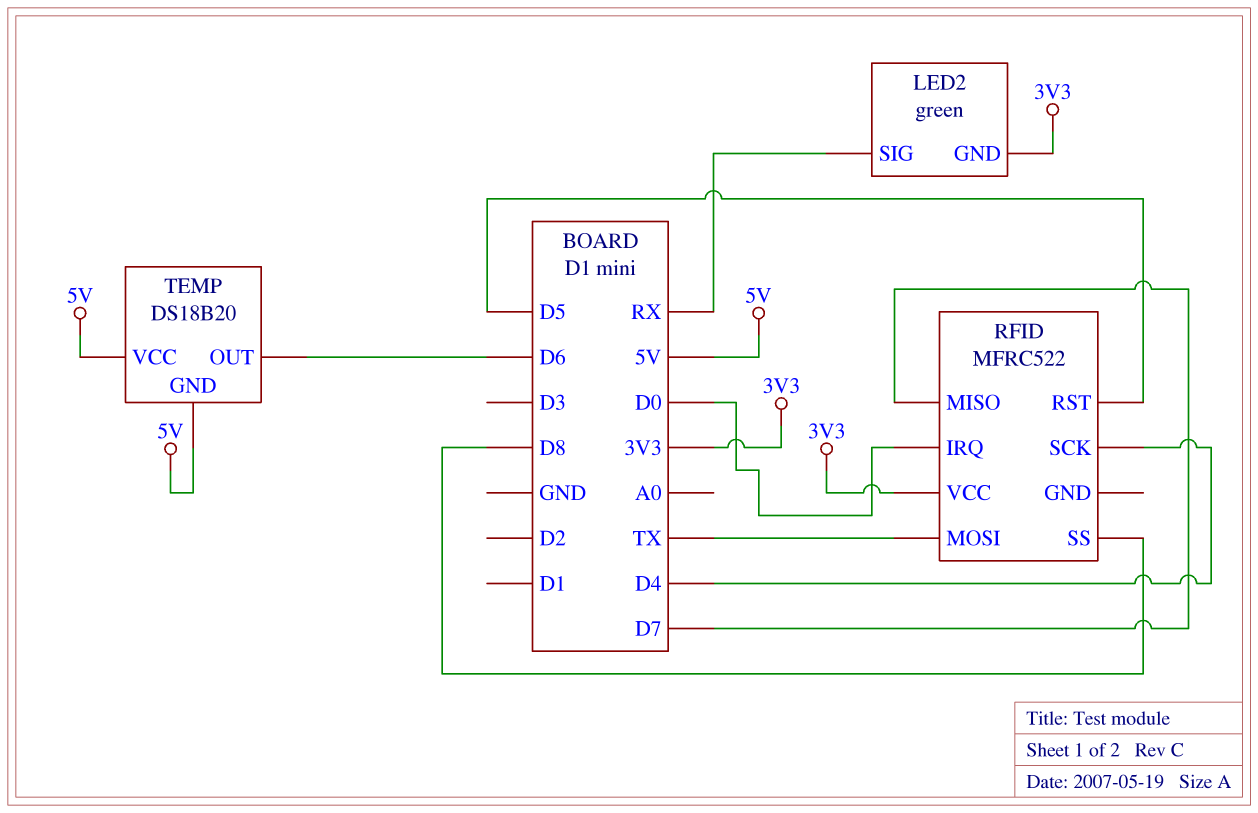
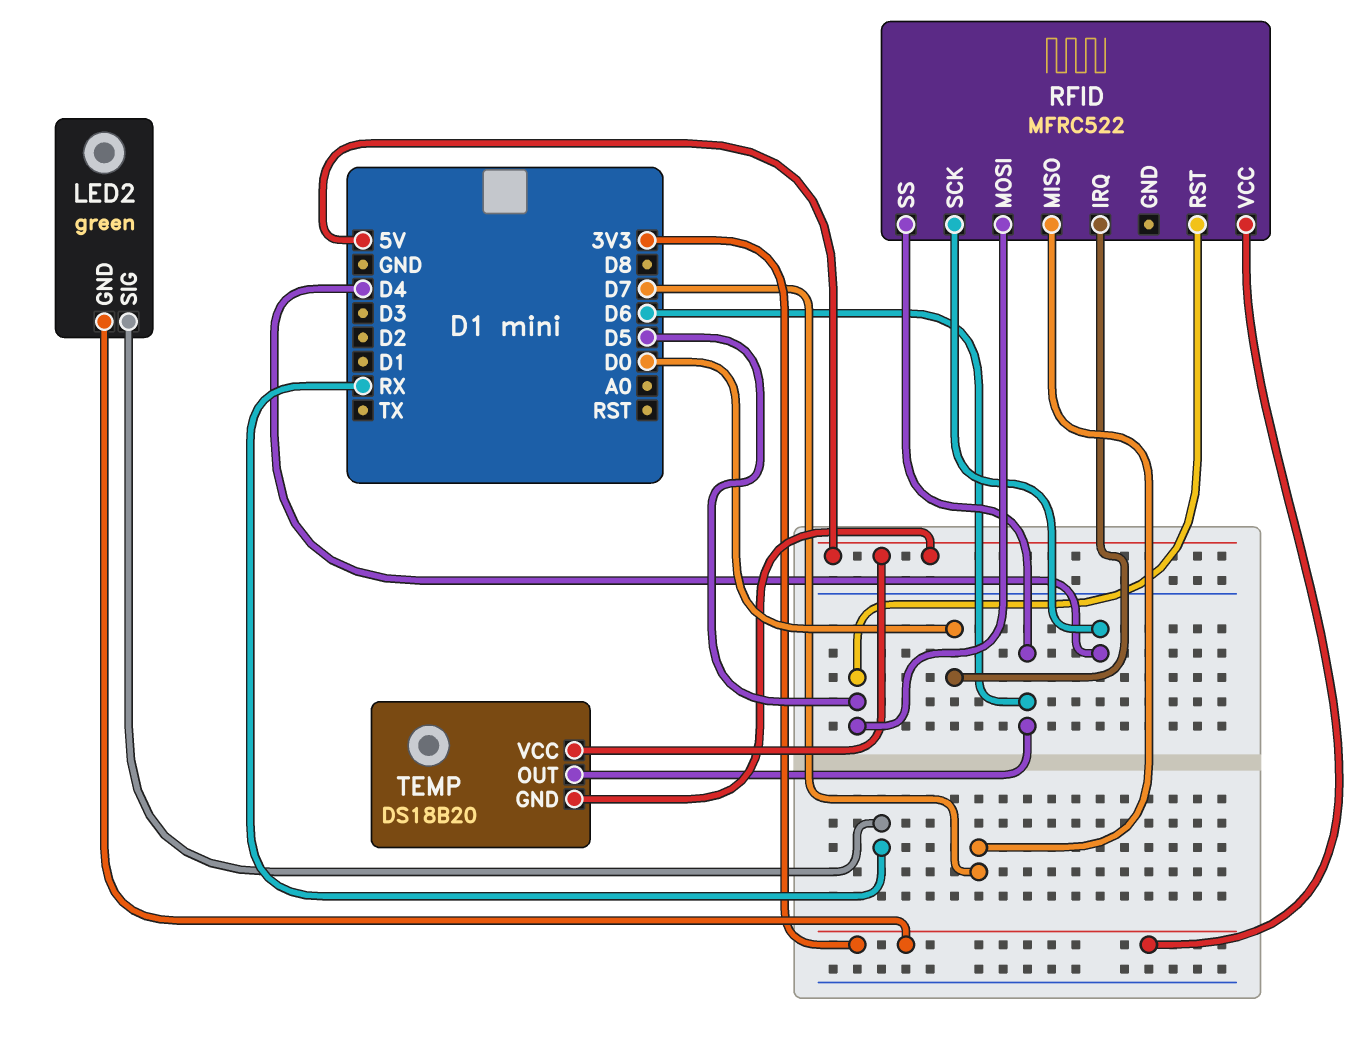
RFID pin MOSI: TX -> D5
RFID pin SS: D8 -> D6

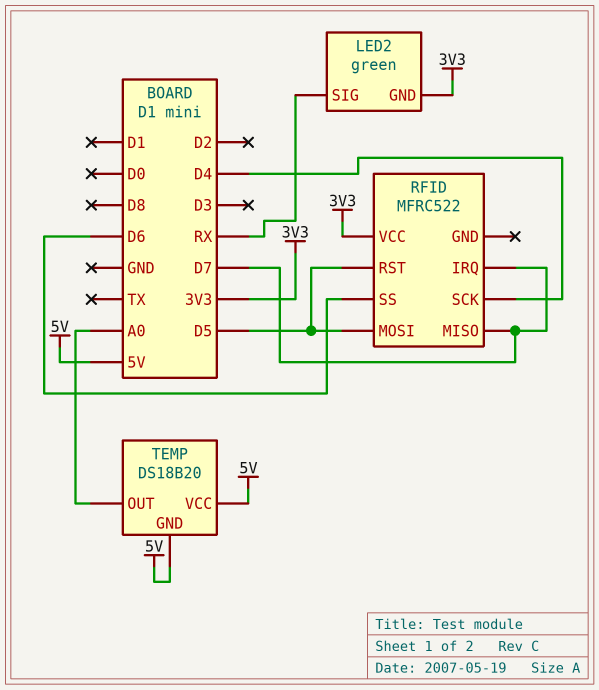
RFID pin IRQ: D0 -> D7
TEMP pin OUT: D6 -> A0

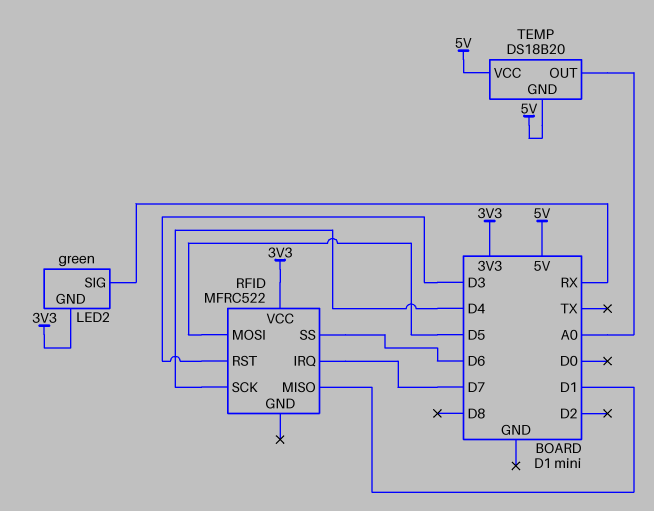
RFID pin MISO: D7 -> D1
RFID pin RST: D5 -> D3

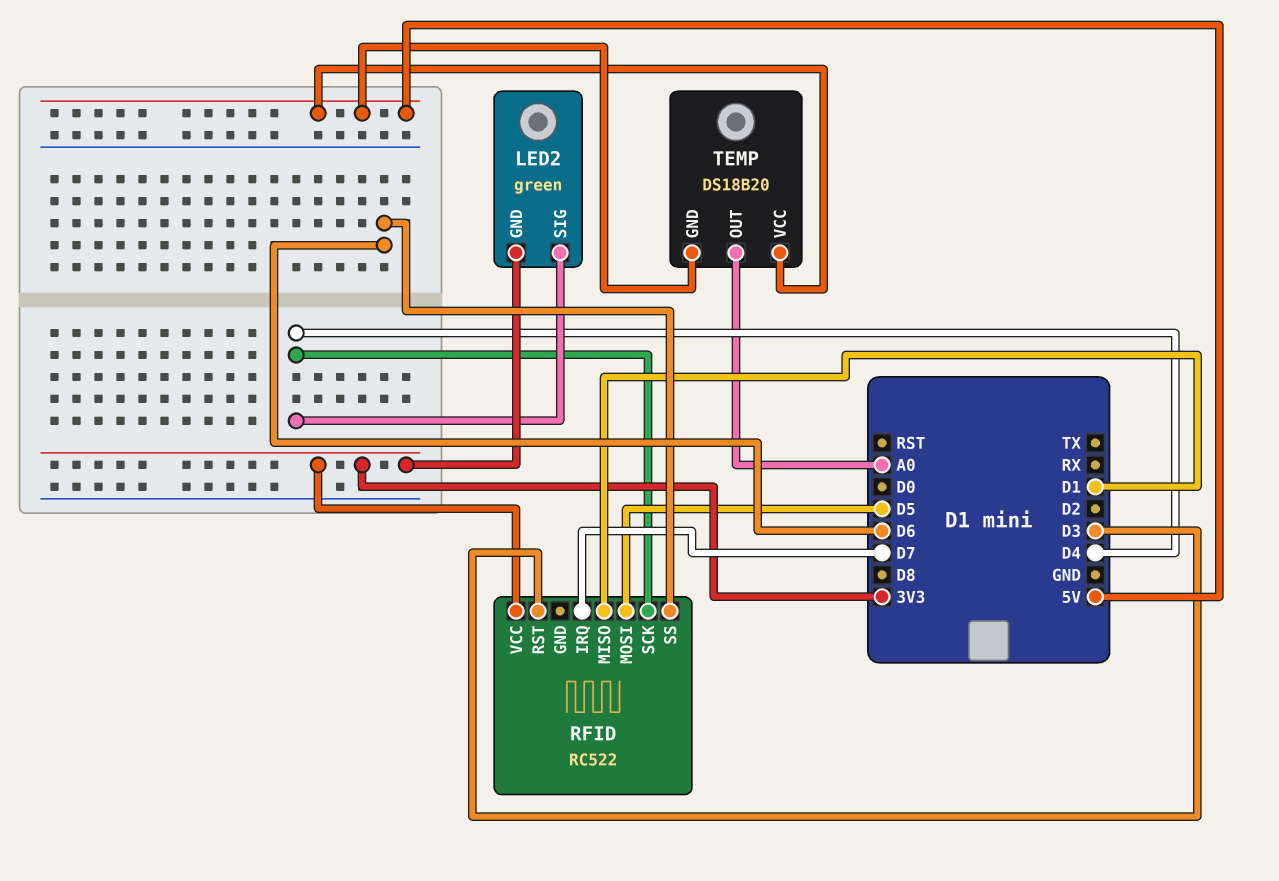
LED2 pin SIG: RX -> D4
RFID: MFRC522 -> RC522

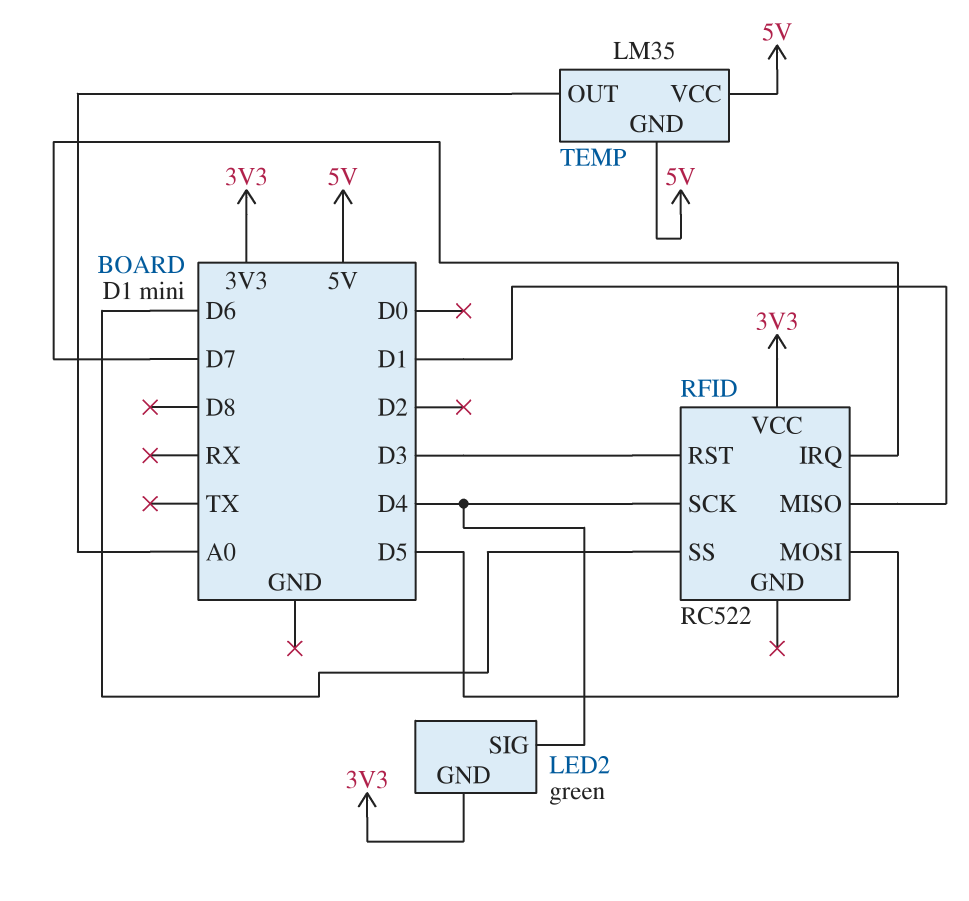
TEMP: DS18B20 -> LM35

